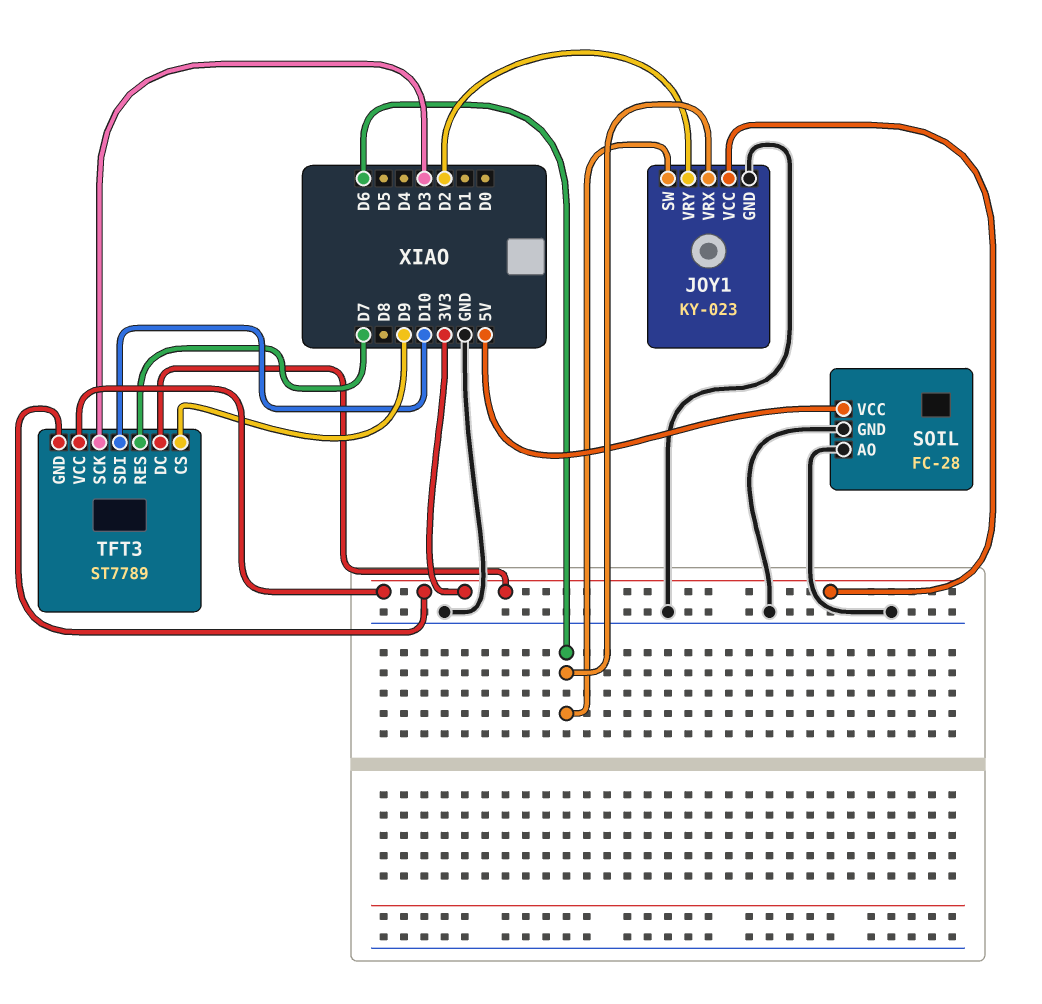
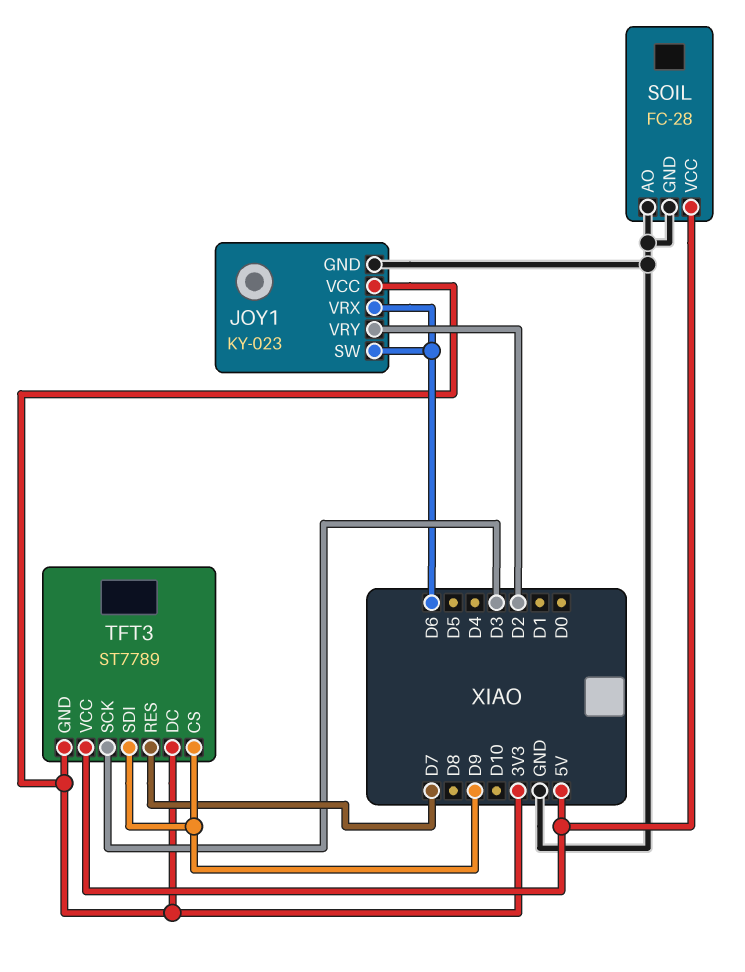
TFT3 pin SDI: D10 -> D9
TFT3 pin VCC: 3V3 -> 5V

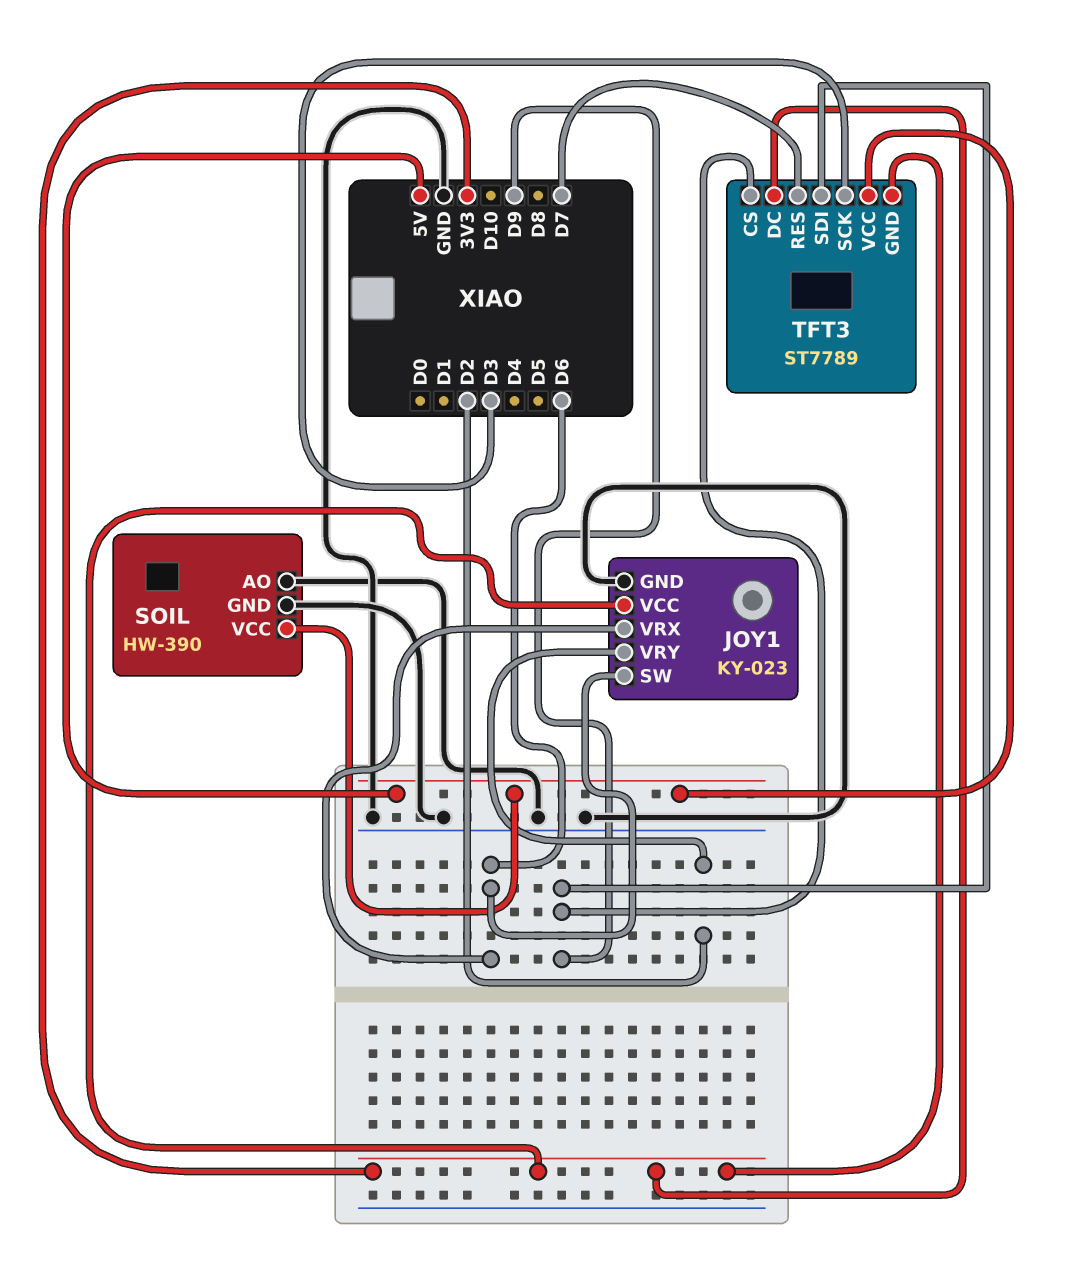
SOIL: FC-28 -> HW-390

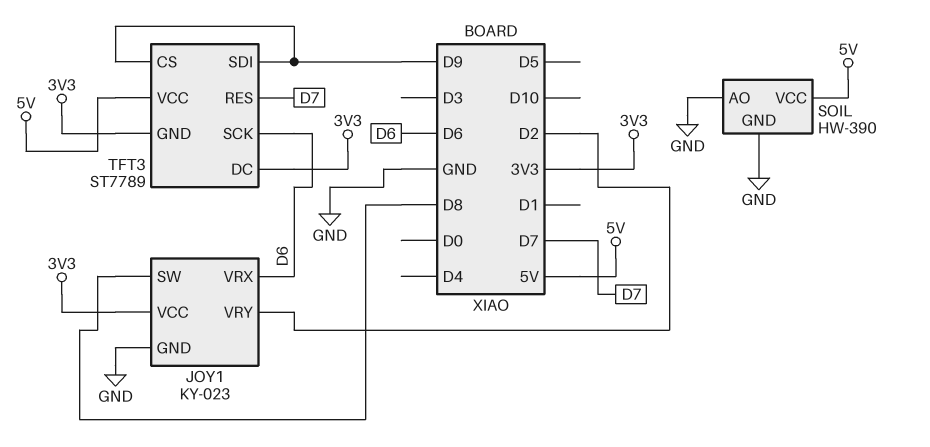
JOY1 pin SW: D6 -> D8
TFT3 pin SCK: D3 -> D6

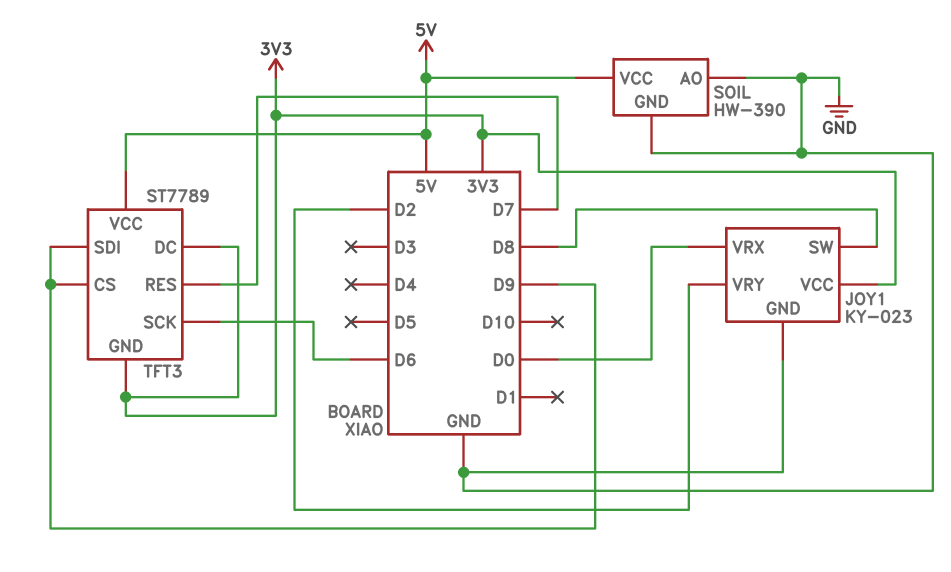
JOY1 pin VRX: D6 -> D0

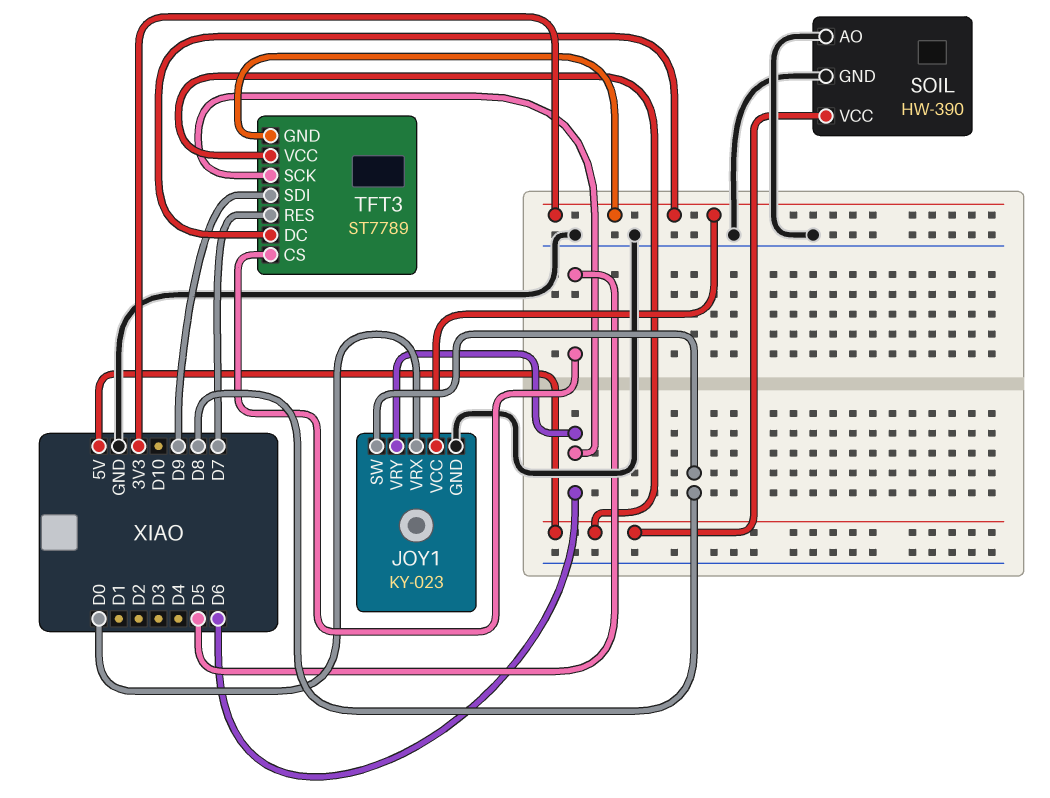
JOY1 pin VRY: D2 -> D6
TFT3 pin CS: D9 -> D5

